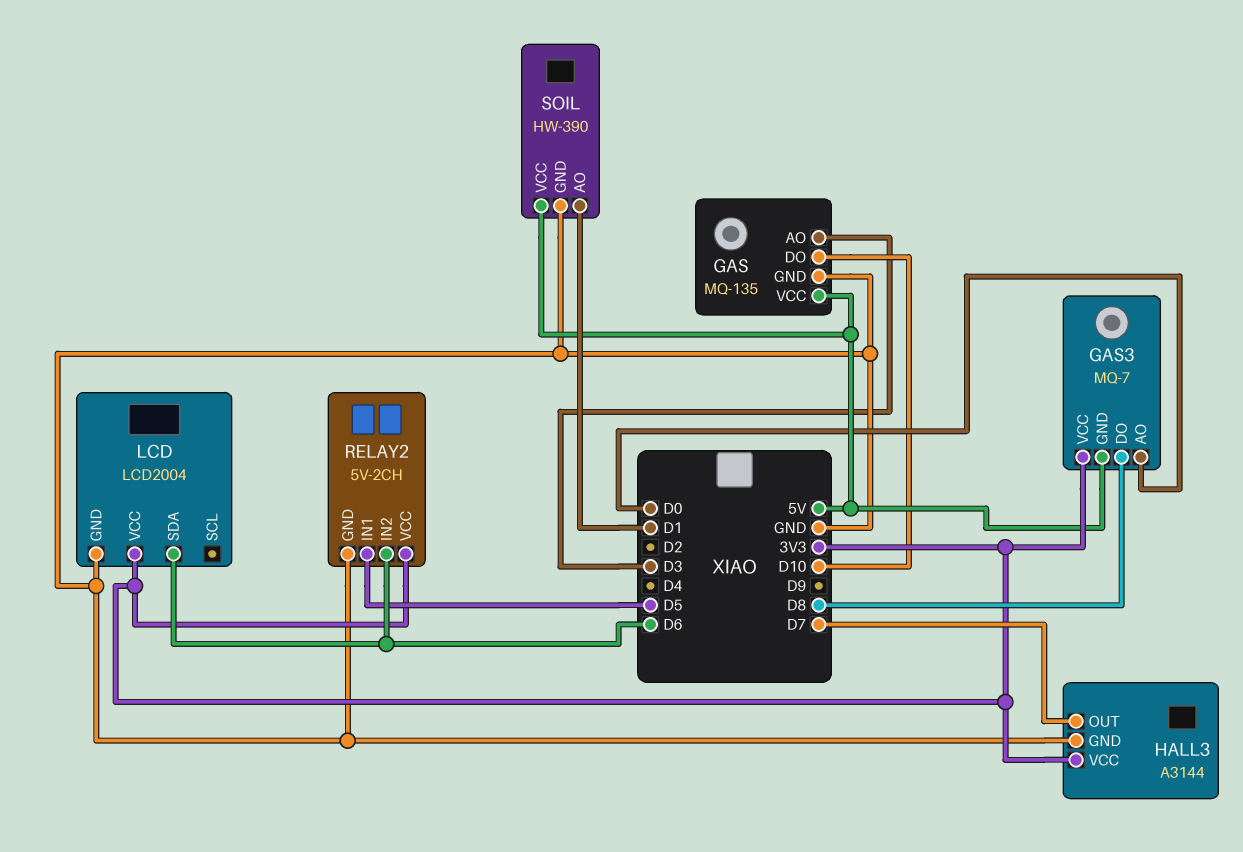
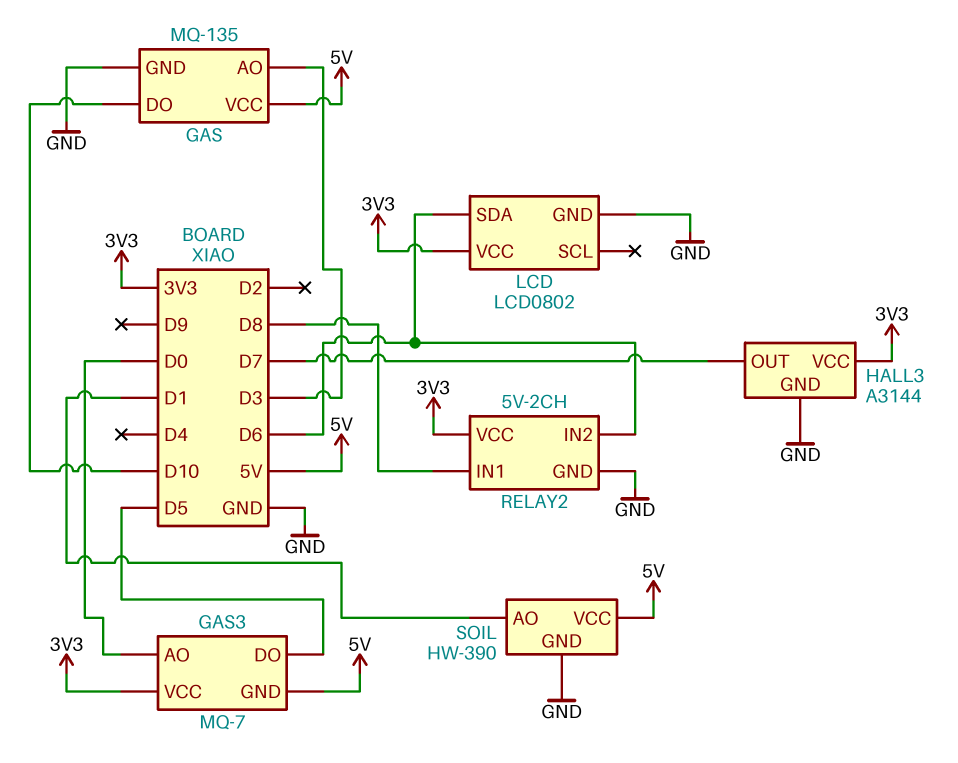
GAS3 pin DO: D8 -> D5
LCD: LCD2004 -> LCD0802
RELAY2 pin IN1: D5 -> D8

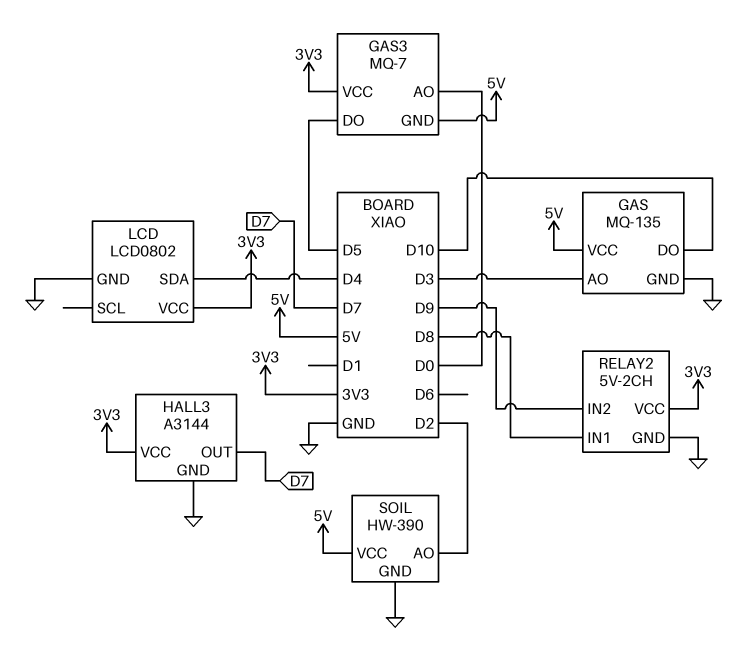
LCD pin SDA: D6 -> D4
RELAY2 pin IN2: D6 -> D9
SOIL pin AO: D1 -> D2

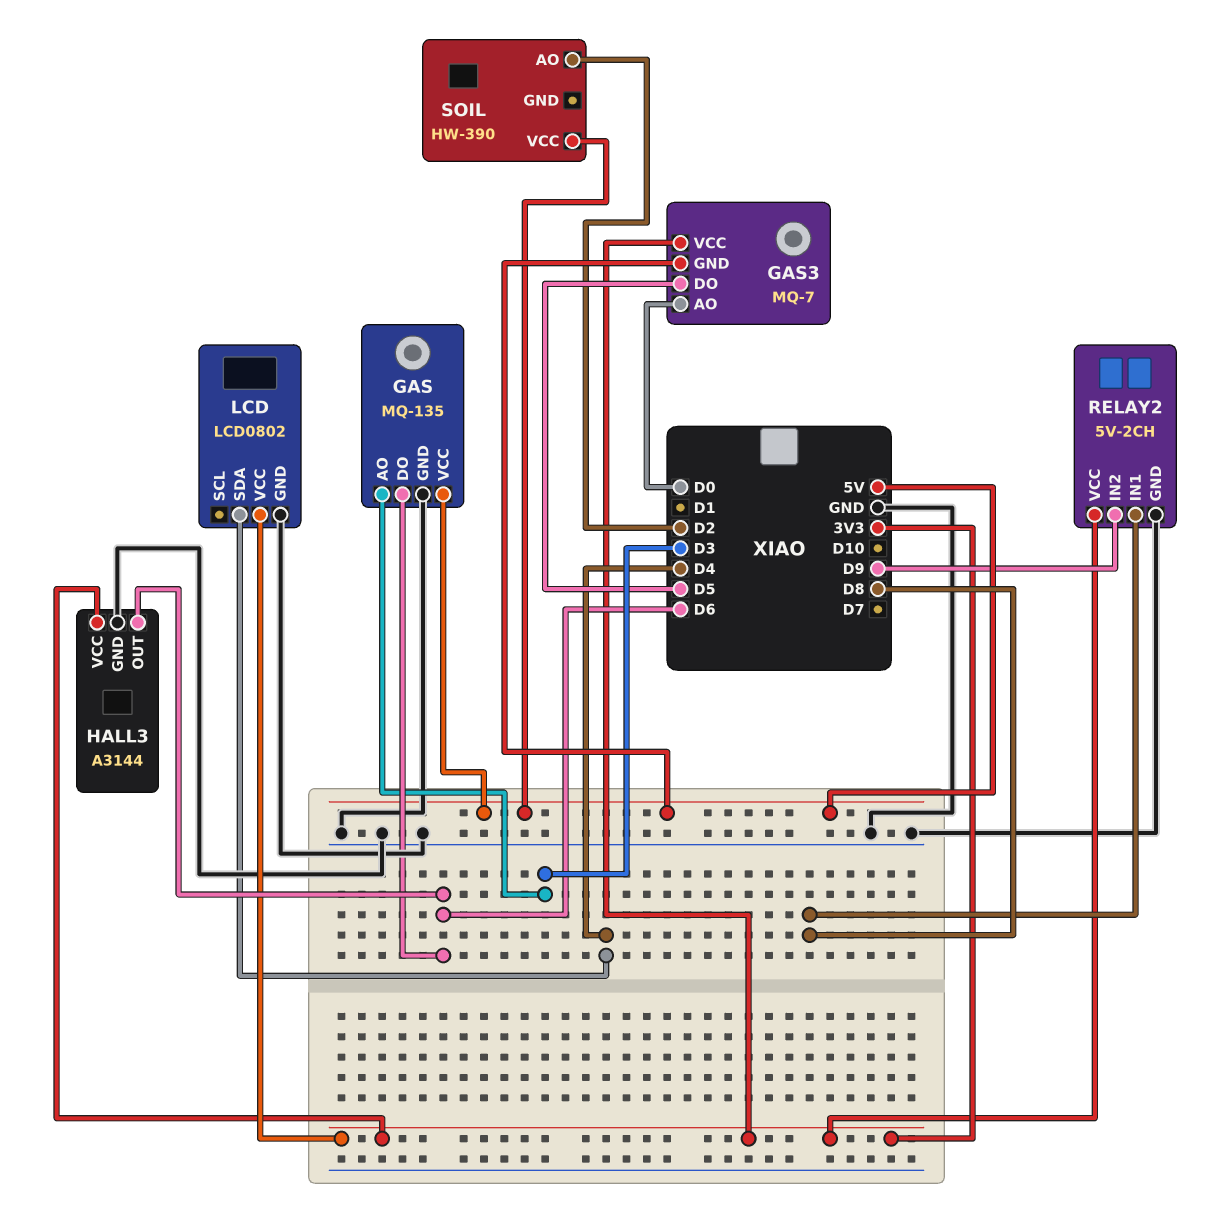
GAS pin DO: D10 -> D6
HALL3 pin OUT: D7 -> D6
SOIL pin GND: GND -> none

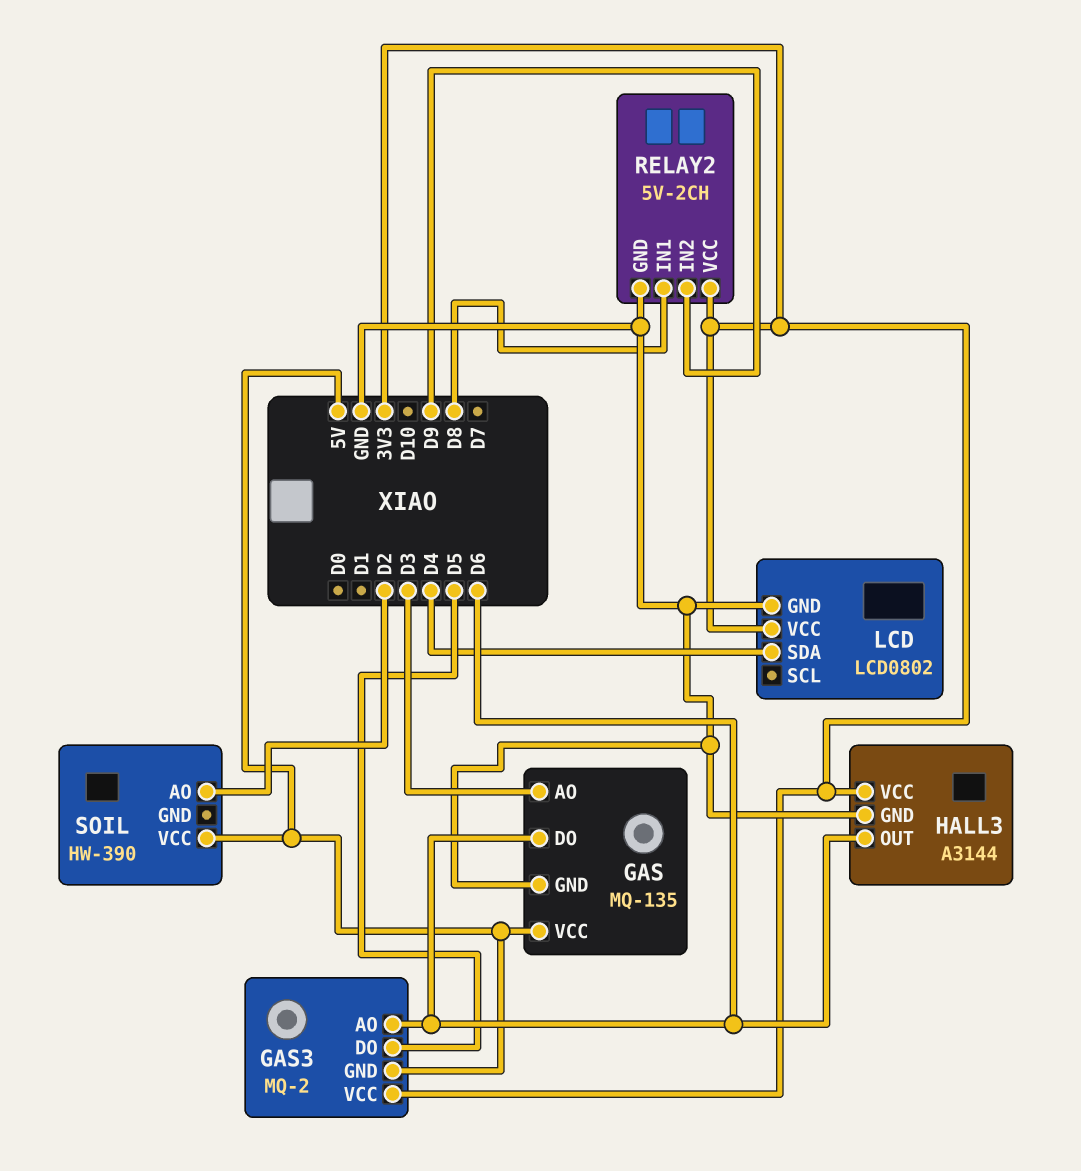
GAS3: MQ-7 -> MQ-2
GAS3 pin AO: D0 -> D6

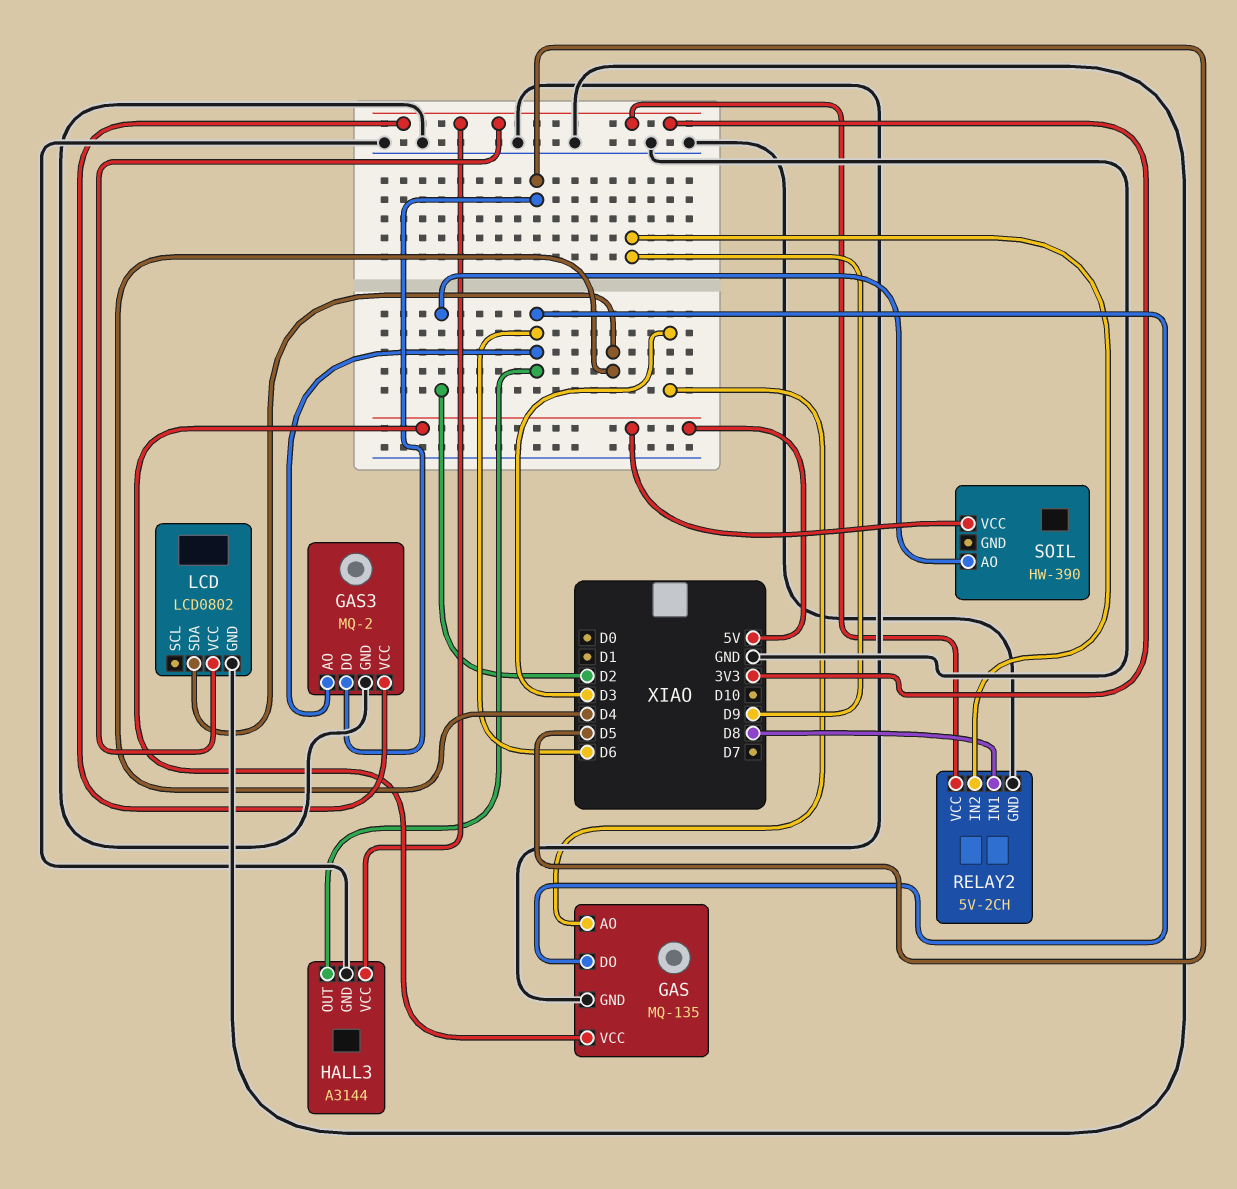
GAS3 pin GND: 5V -> GND

